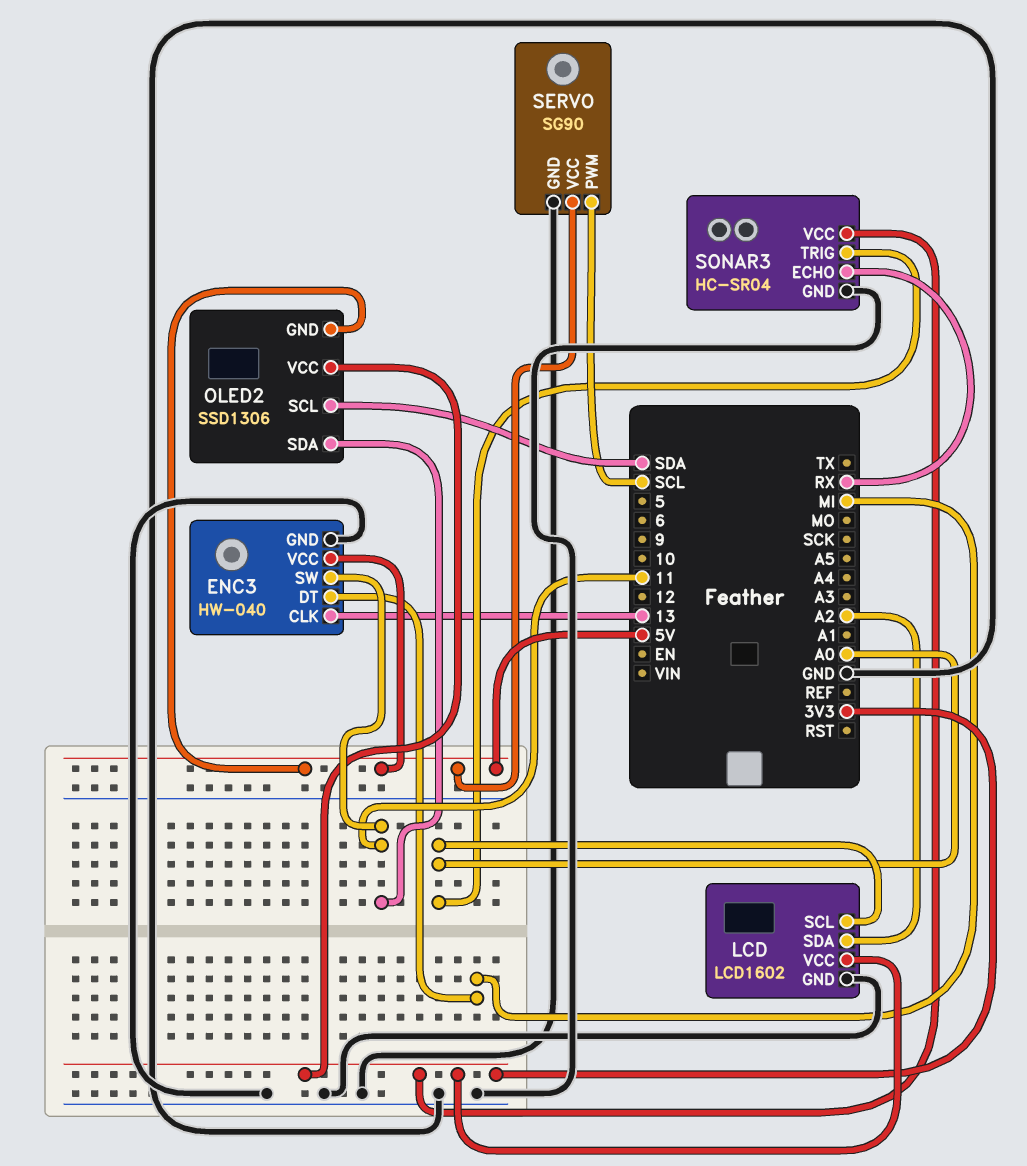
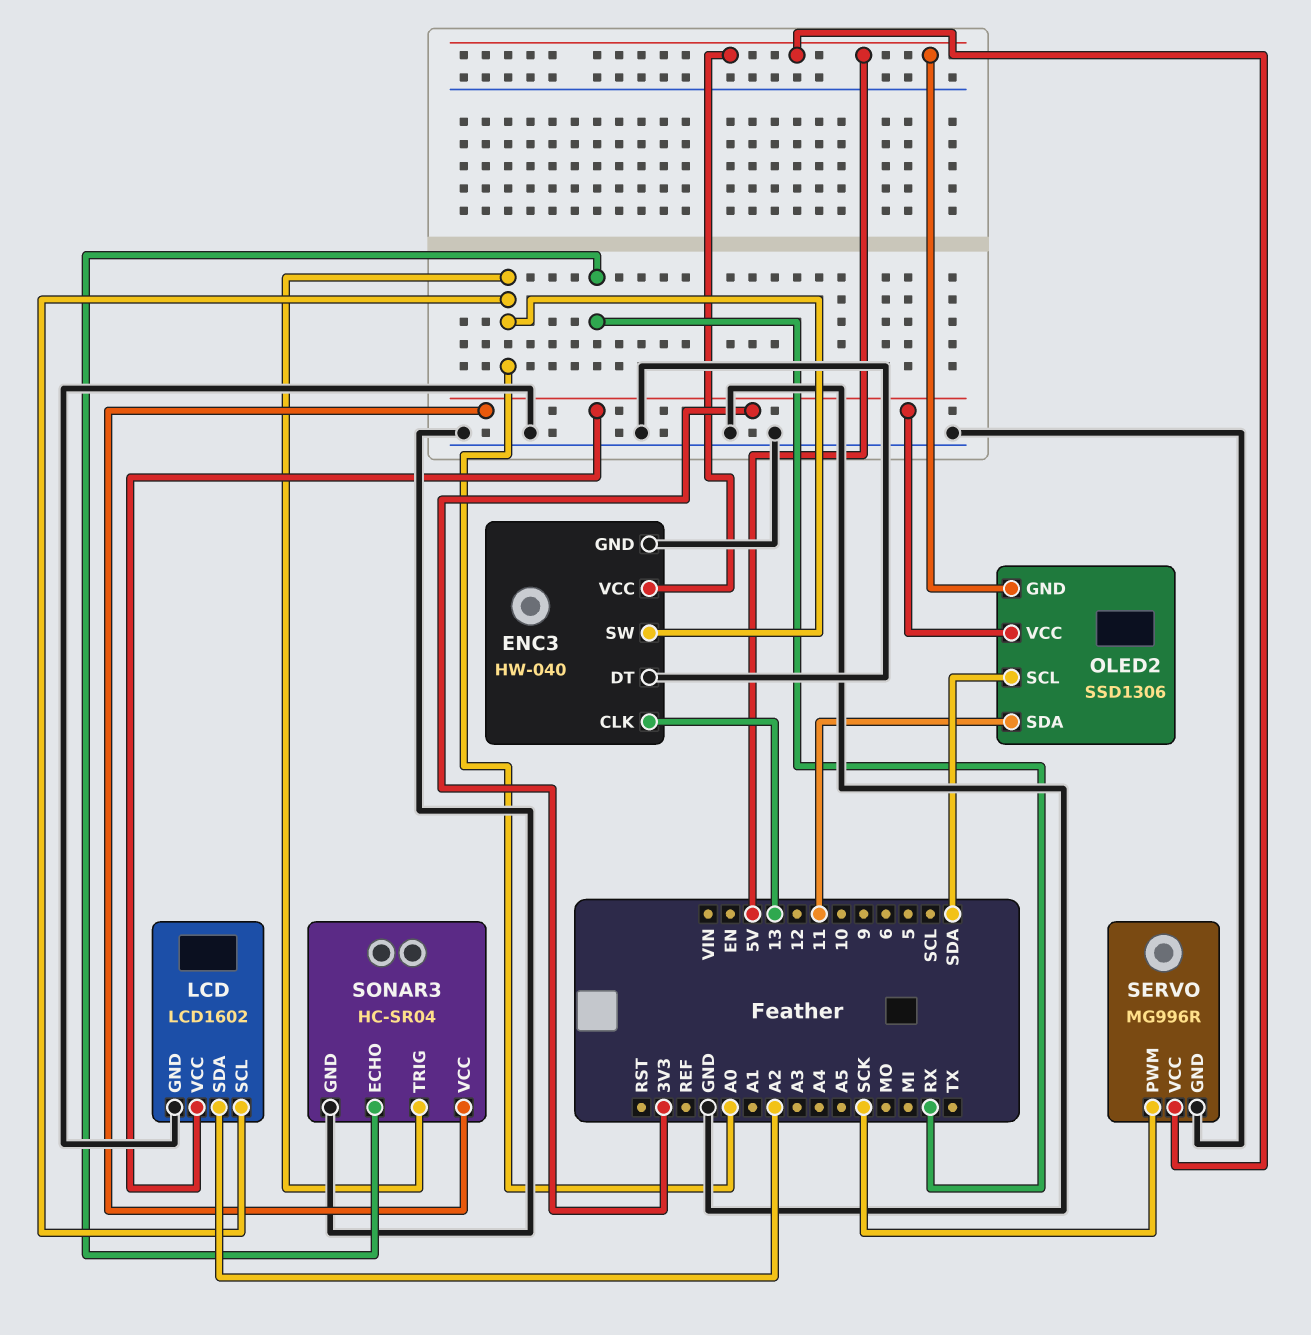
ENC3 pin DT: MI -> GND
ENC3 pin SW: 11 -> A0
SERVO: SG90 -> MG996R
SERVO pin PWM: SCL -> SCK

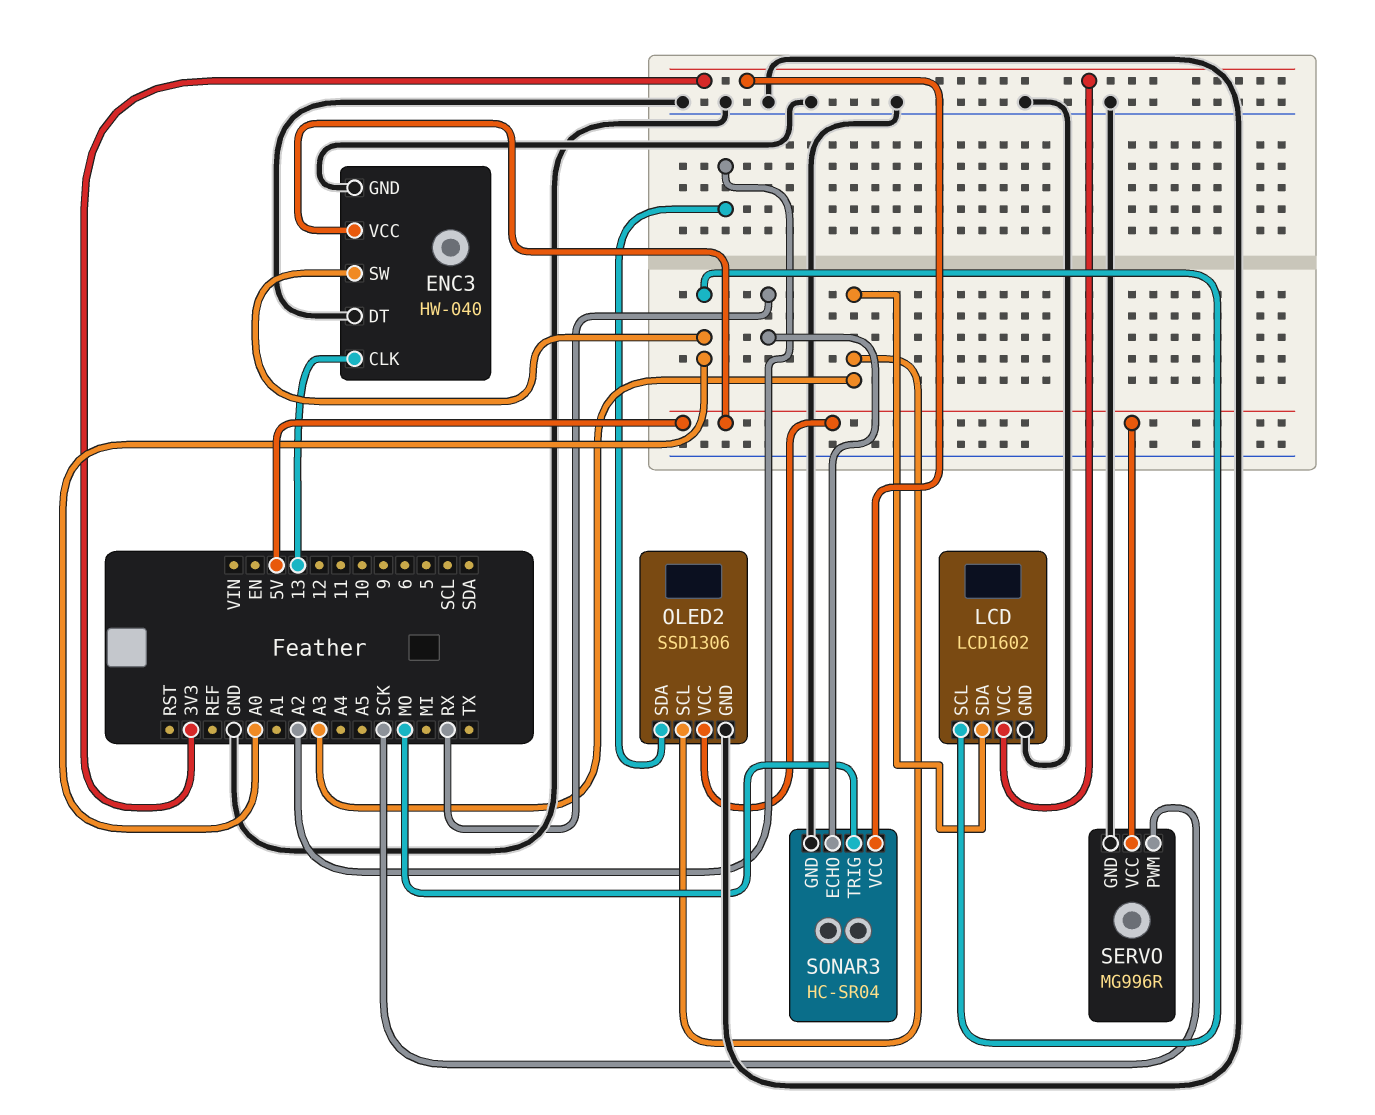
LCD pin SDA: A2 -> A3
OLED2 pin GND: 5V -> GND
OLED2 pin SCL: SDA -> A3
OLED2 pin SDA: 11 -> A2
OLED2 pin VCC: 3V3 -> 5V
SONAR3 pin TRIG: A0 -> MO

